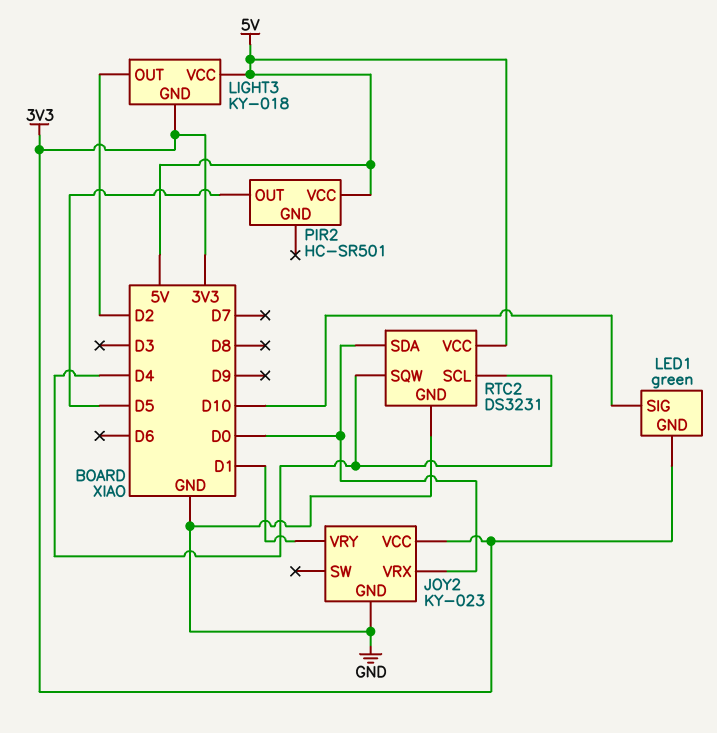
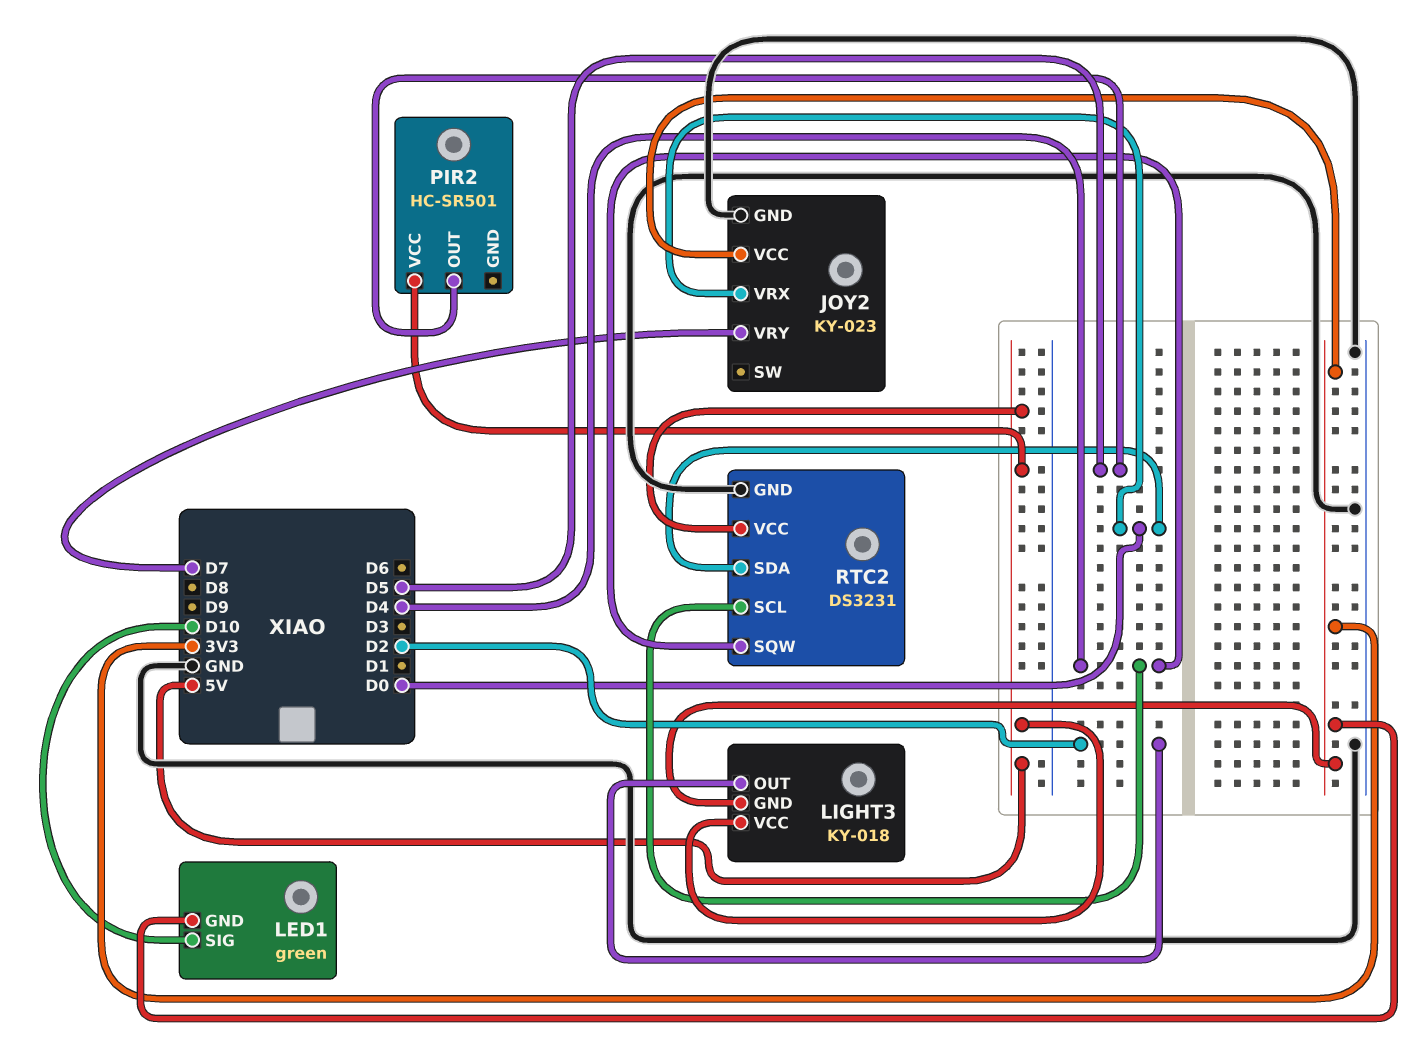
JOY2 pin VRY: D1 -> D7

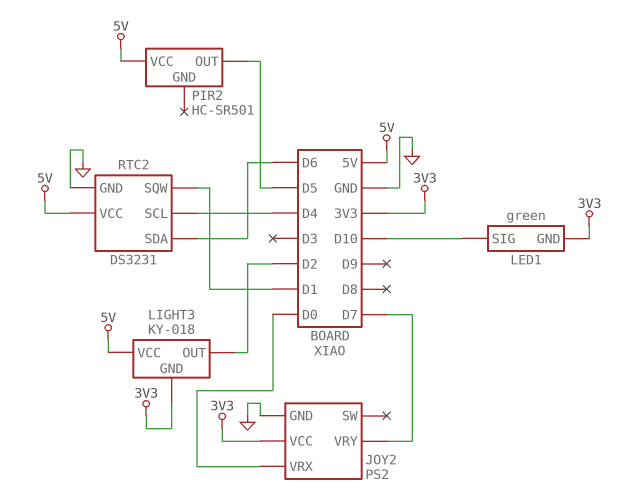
JOY2: KY-023 -> PS2
RTC2 pin SDA: D0 -> D6
RTC2 pin SQW: D4 -> D1

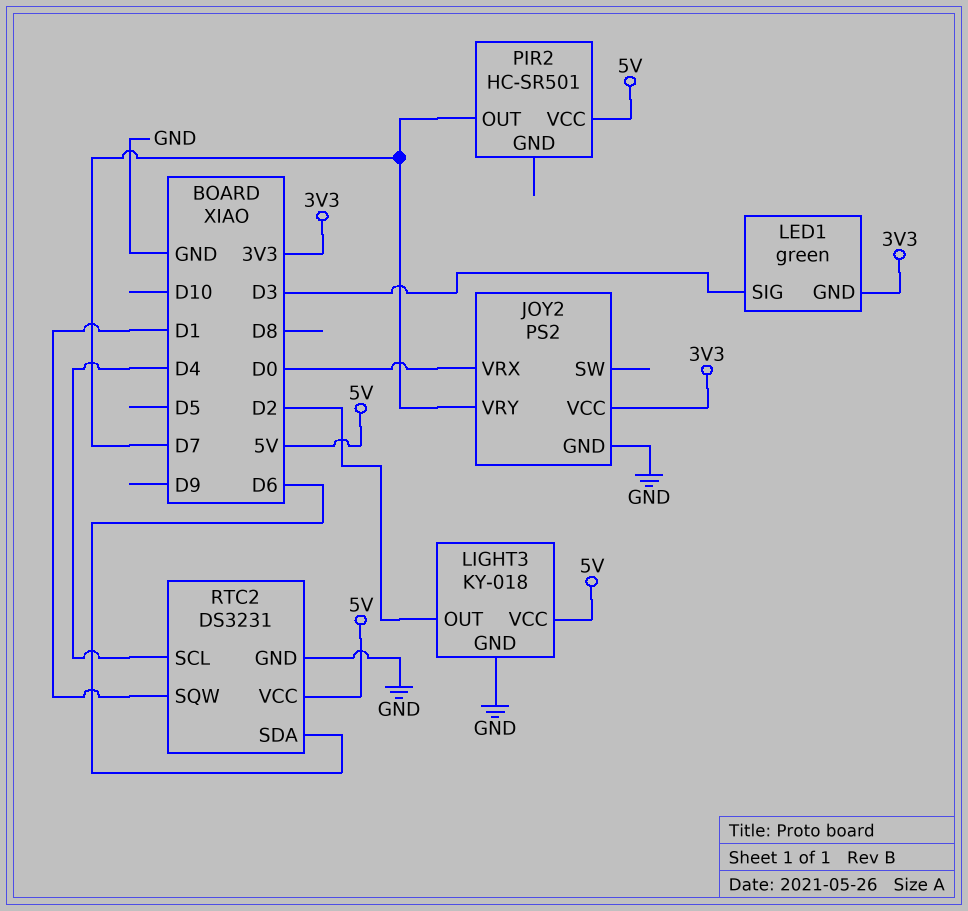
LED1 pin SIG: D10 -> D3
LIGHT3 pin GND: 3V3 -> GND
PIR2 pin OUT: D5 -> D7

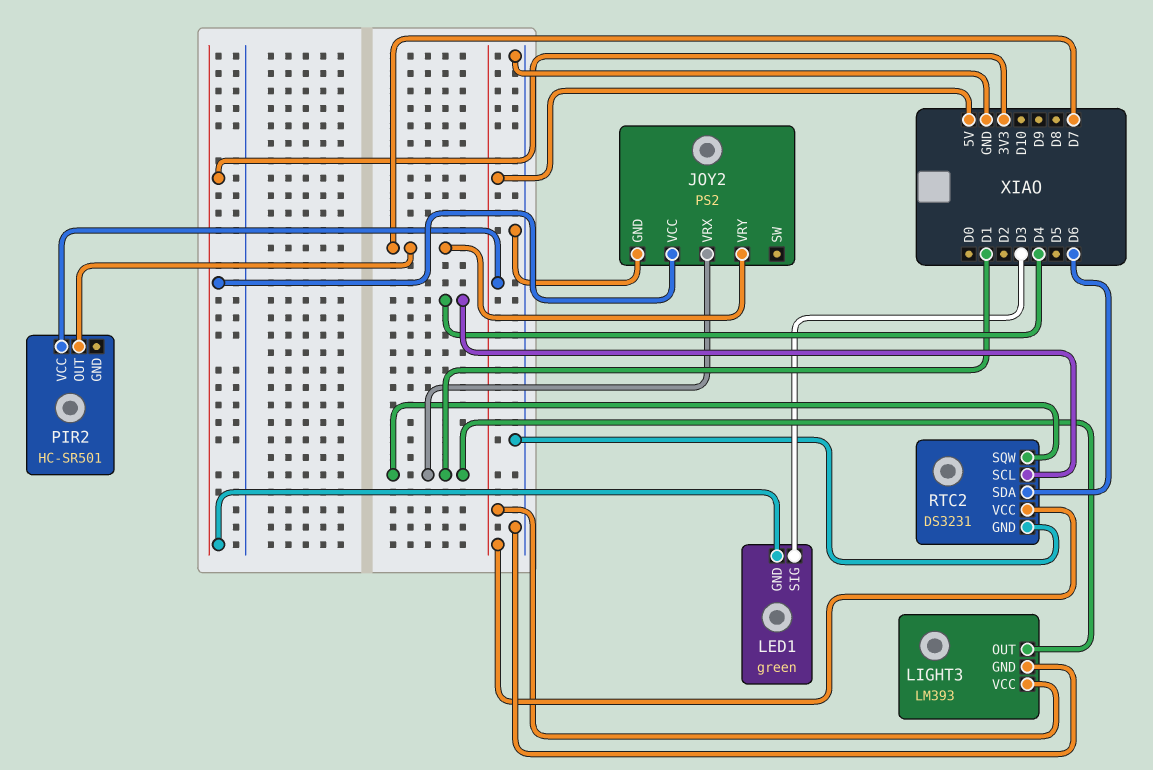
JOY2 pin VRX: D0 -> D1
LIGHT3: KY-018 -> LM393
LIGHT3 pin OUT: D2 -> D1

